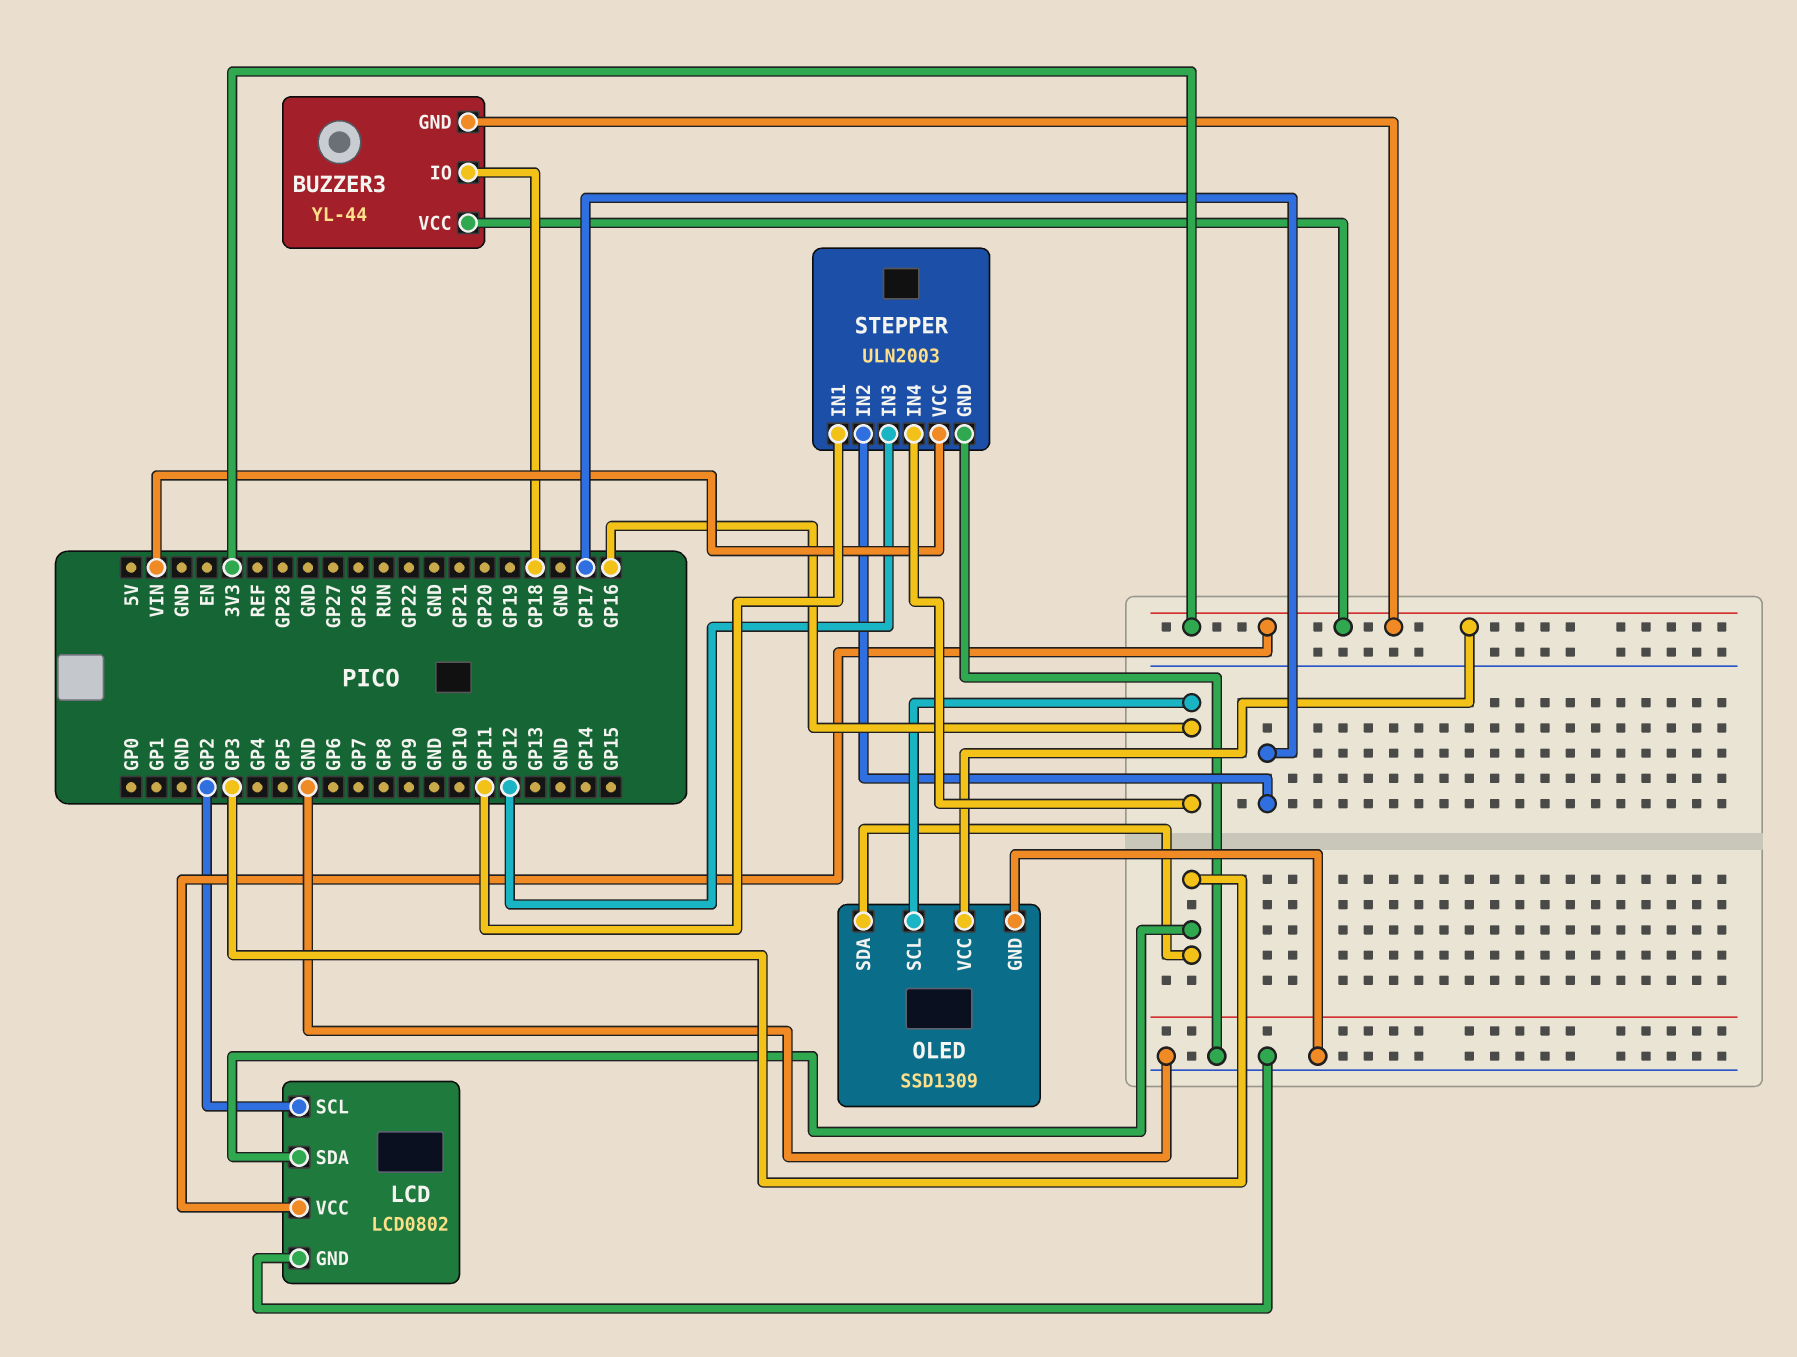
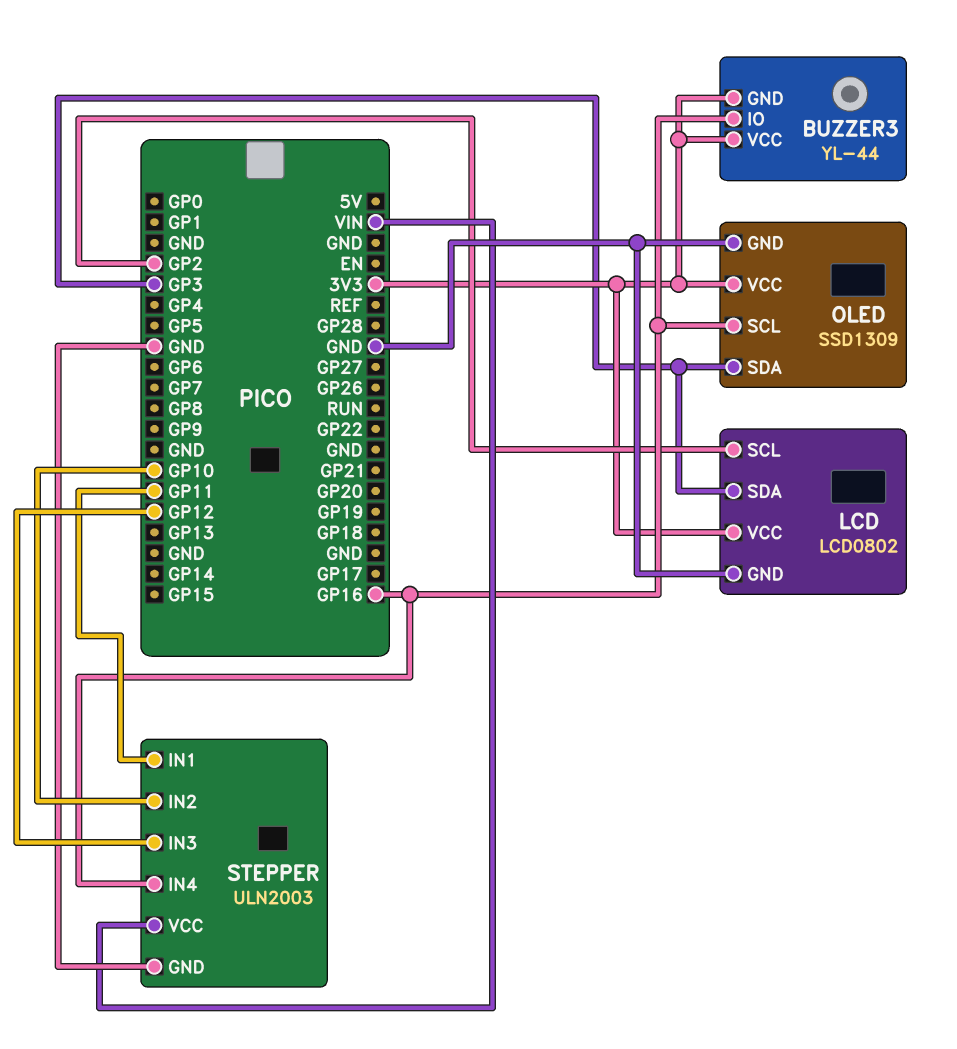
BUZZER3 pin IO: GP18 -> GP16
STEPPER pin IN2: GP17 -> GP10

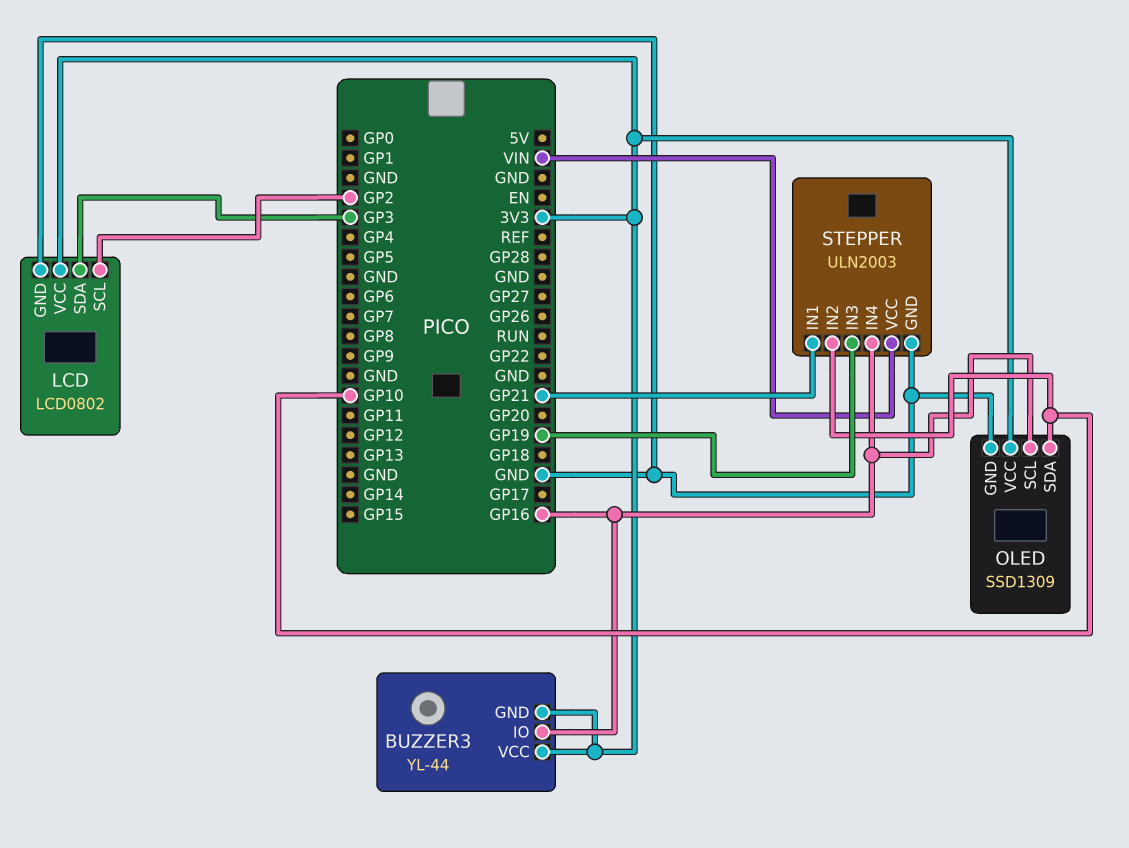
OLED pin SDA: GP3 -> GP10
STEPPER pin IN1: GP11 -> GP21
STEPPER pin IN3: GP12 -> GP19

